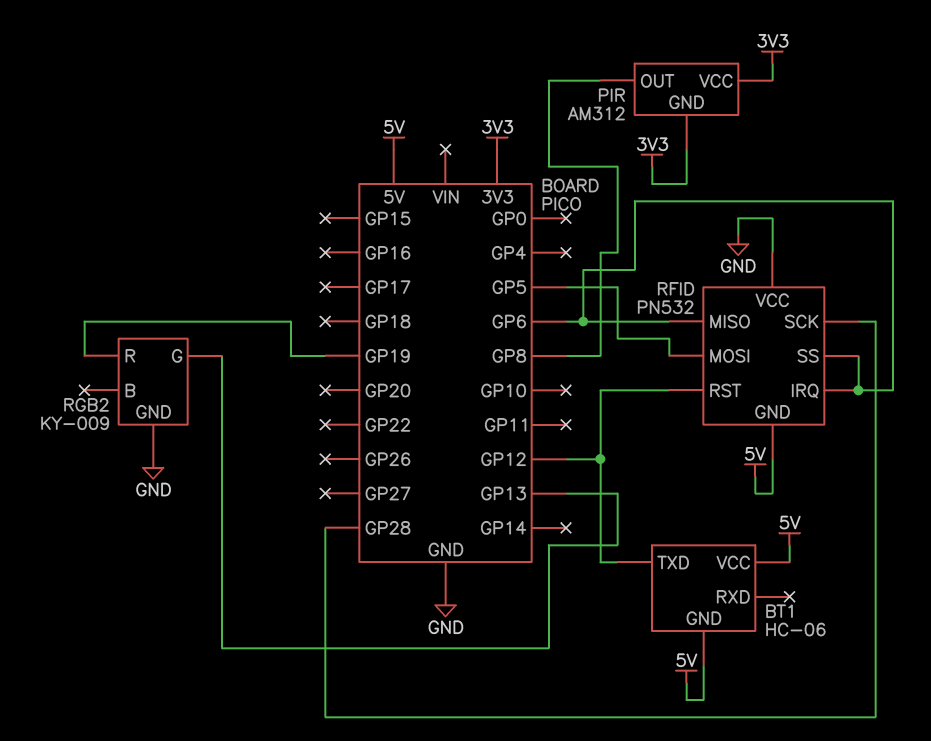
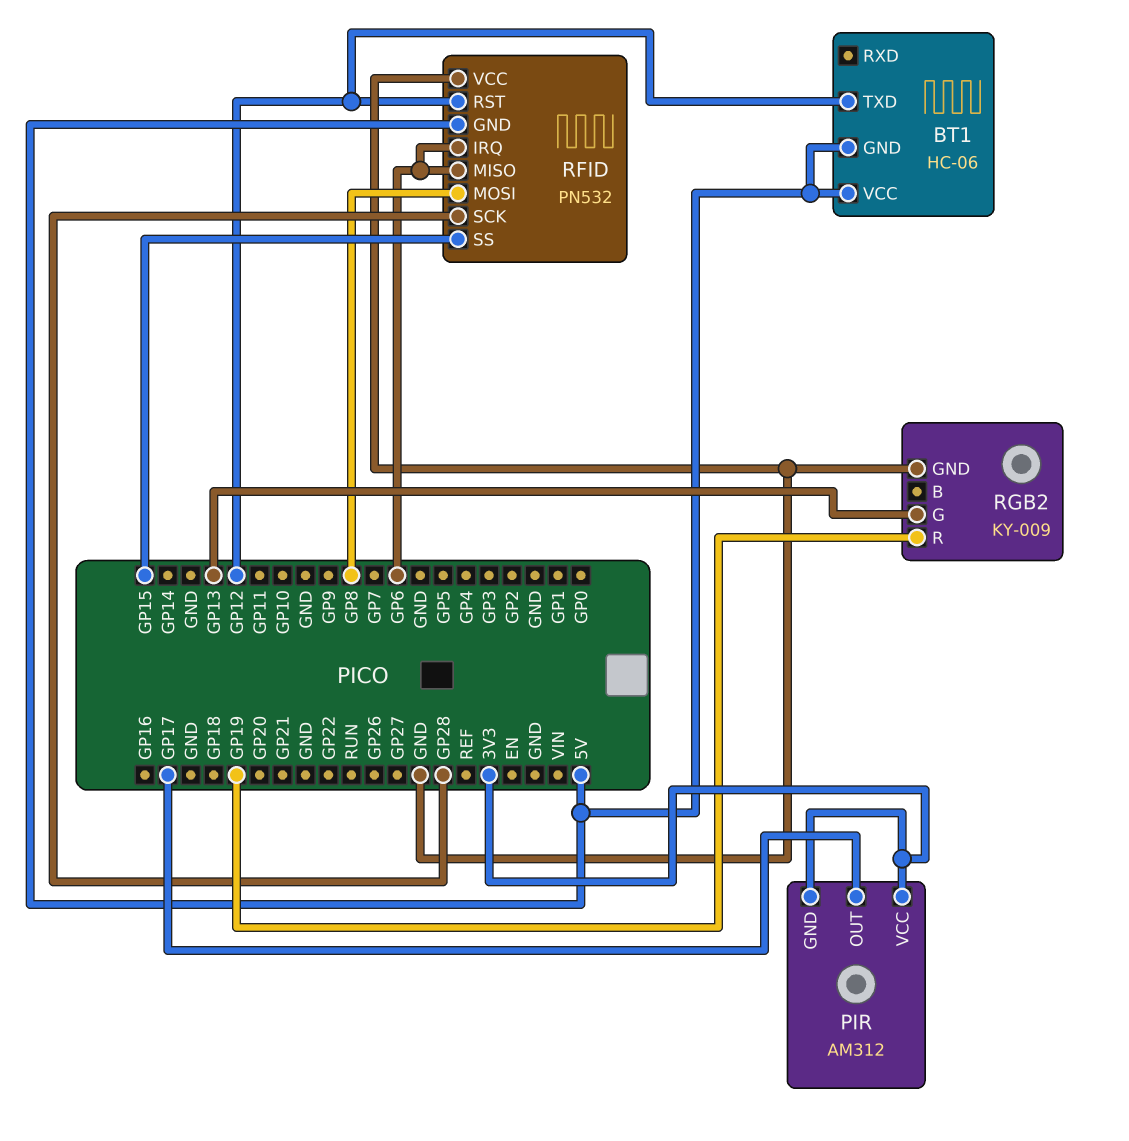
PIR pin OUT: GP8 -> GP17
RFID pin MOSI: GP5 -> GP8
RFID pin SS: GP6 -> GP15

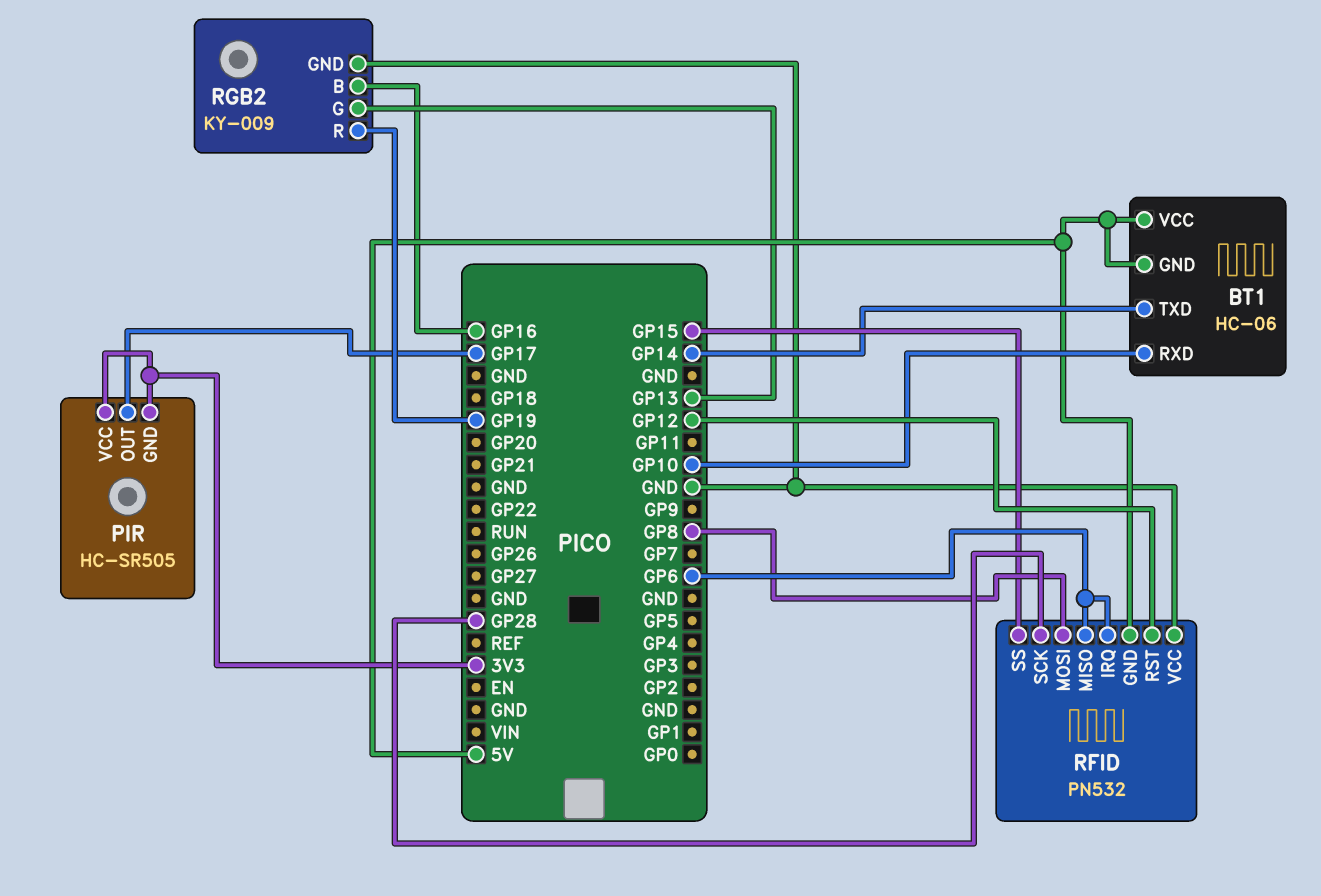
BT1 pin RXD: none -> GP10
BT1 pin TXD: GP12 -> GP14
PIR: AM312 -> HC-SR505
RGB2 pin B: none -> GP16

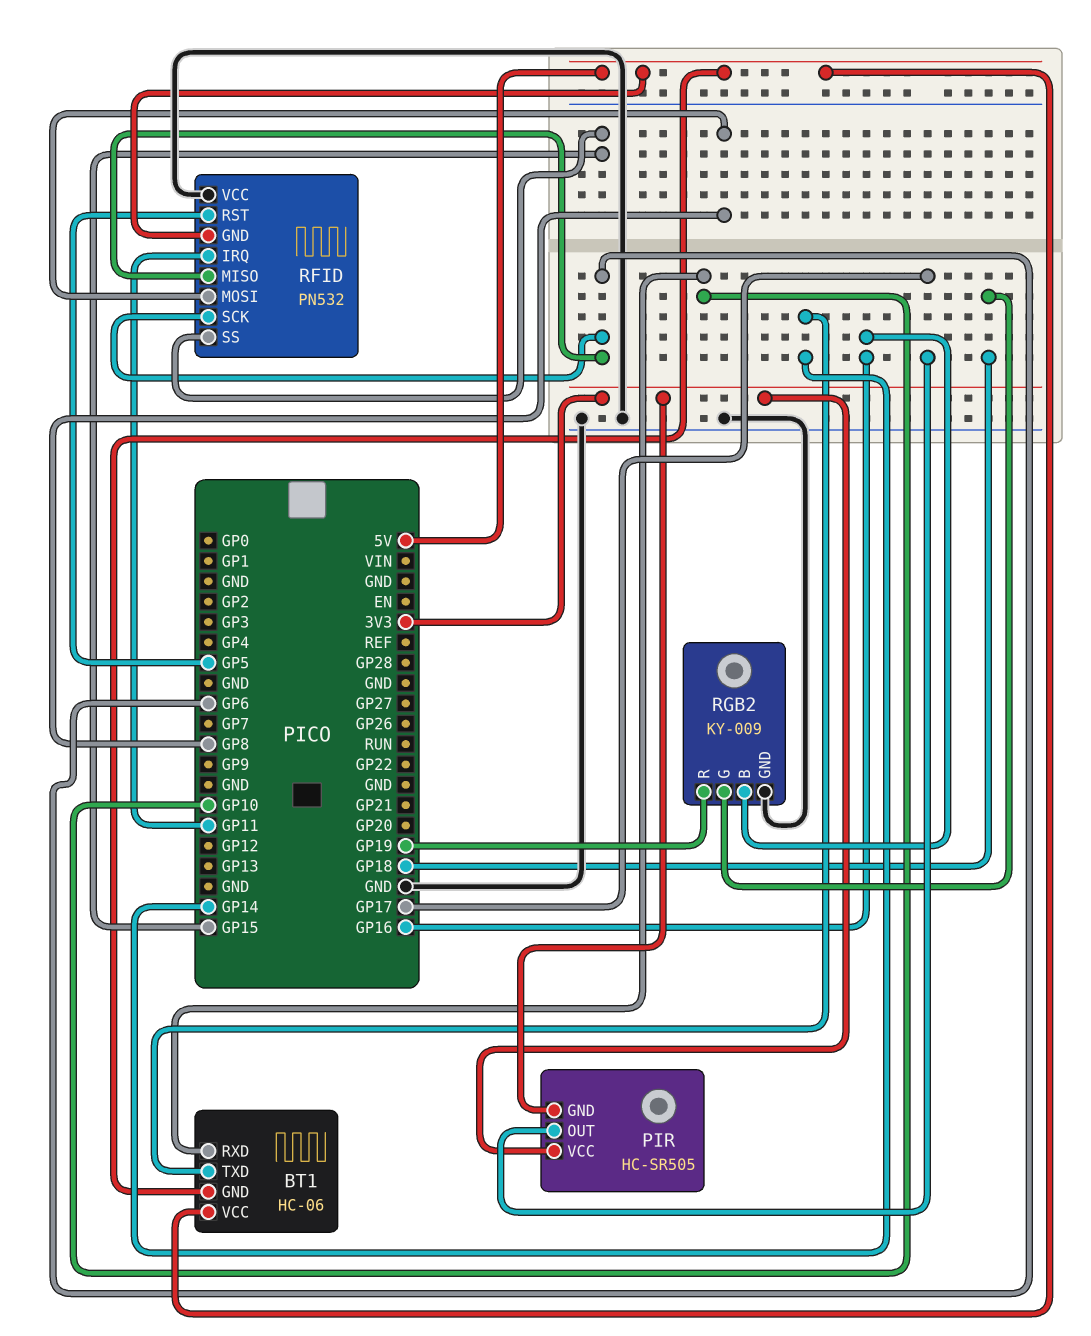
RFID pin IRQ: GP6 -> GP11
RFID pin RST: GP12 -> GP5
RFID pin SCK: GP28 -> GP6
RGB2 pin G: GP13 -> GP18

